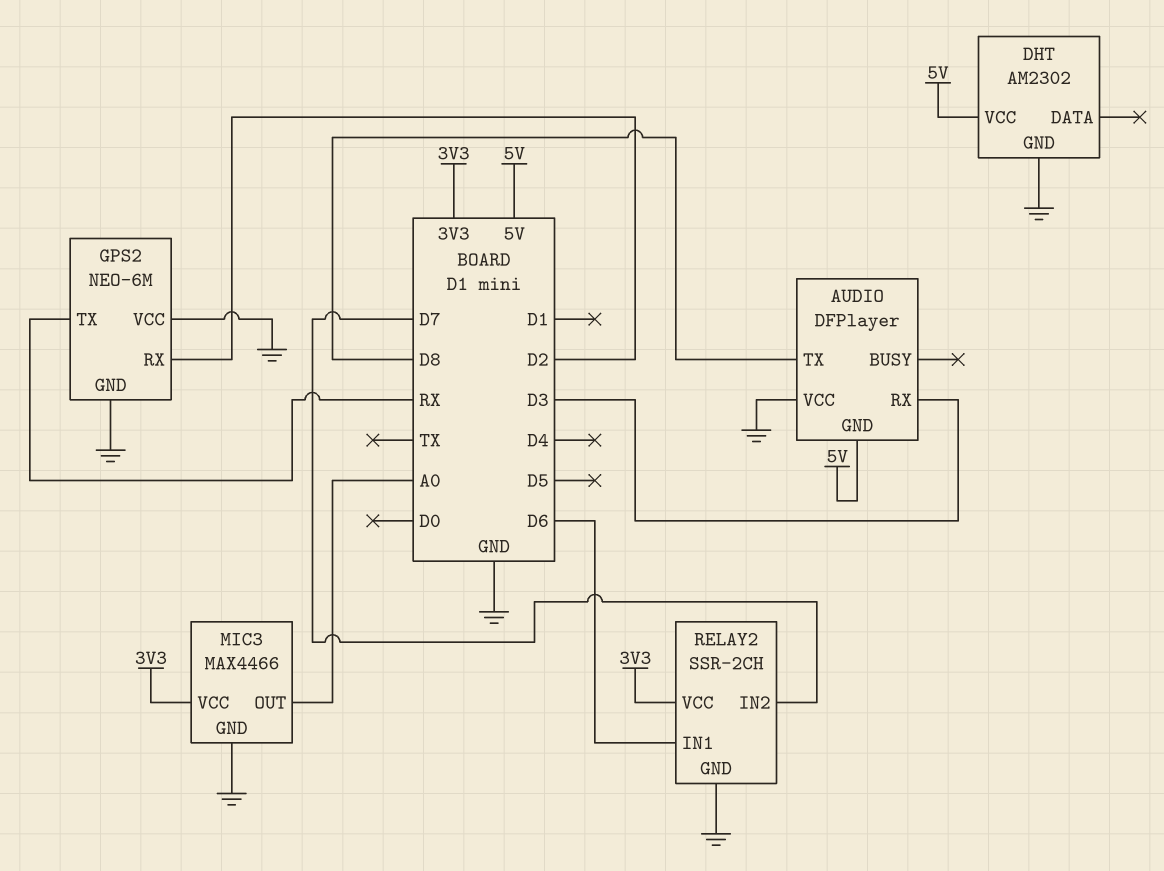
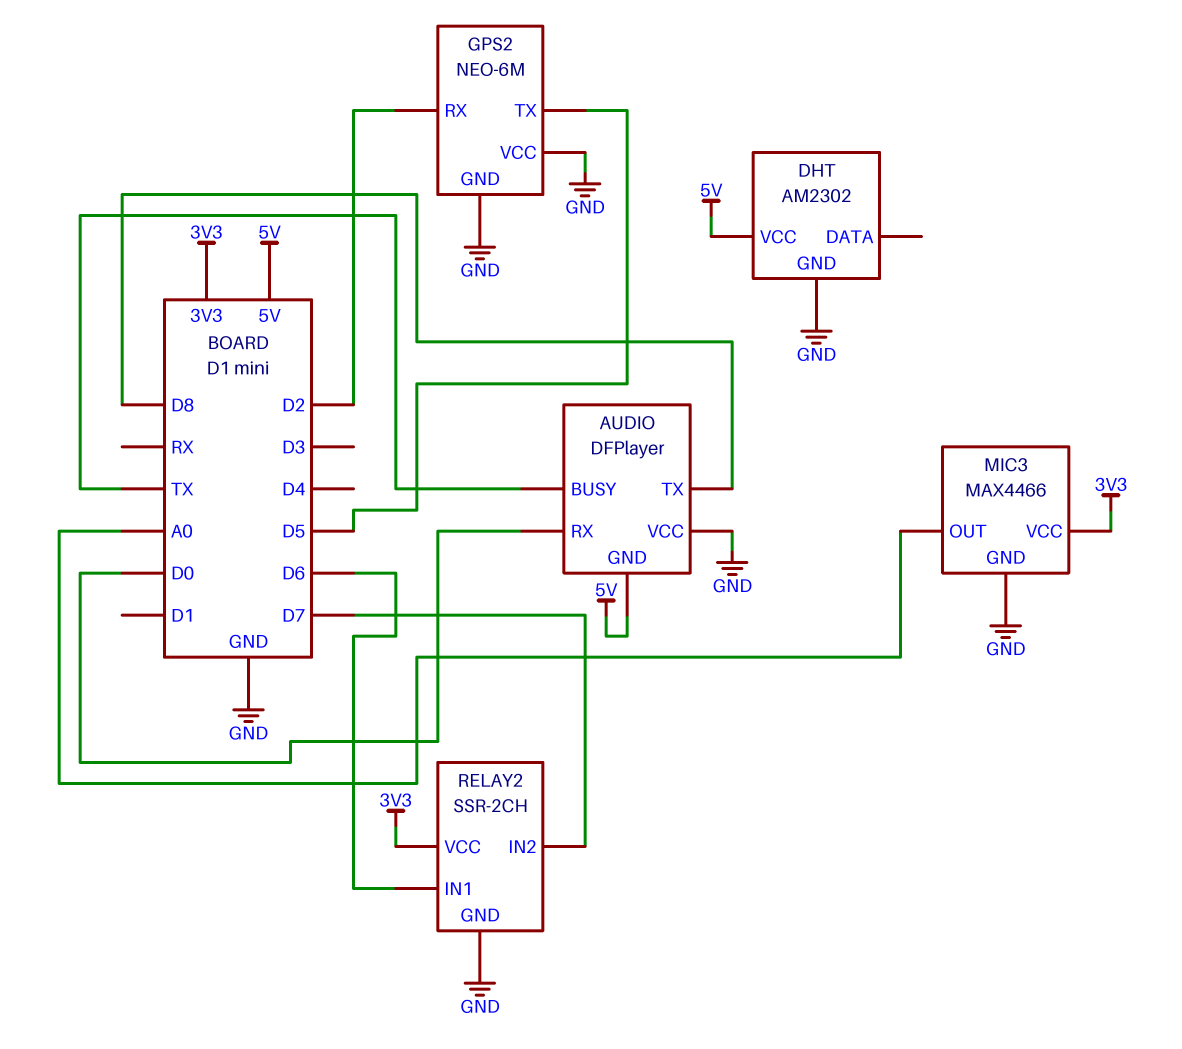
AUDIO pin BUSY: none -> TX
AUDIO pin RX: D3 -> D0
GPS2 pin TX: RX -> D5

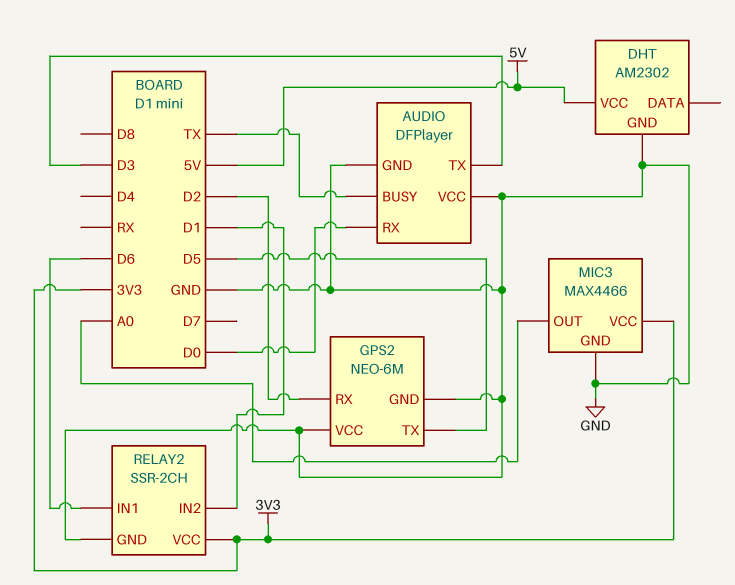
AUDIO pin GND: 5V -> GND
AUDIO pin TX: D8 -> D3
RELAY2 pin IN2: D7 -> D1

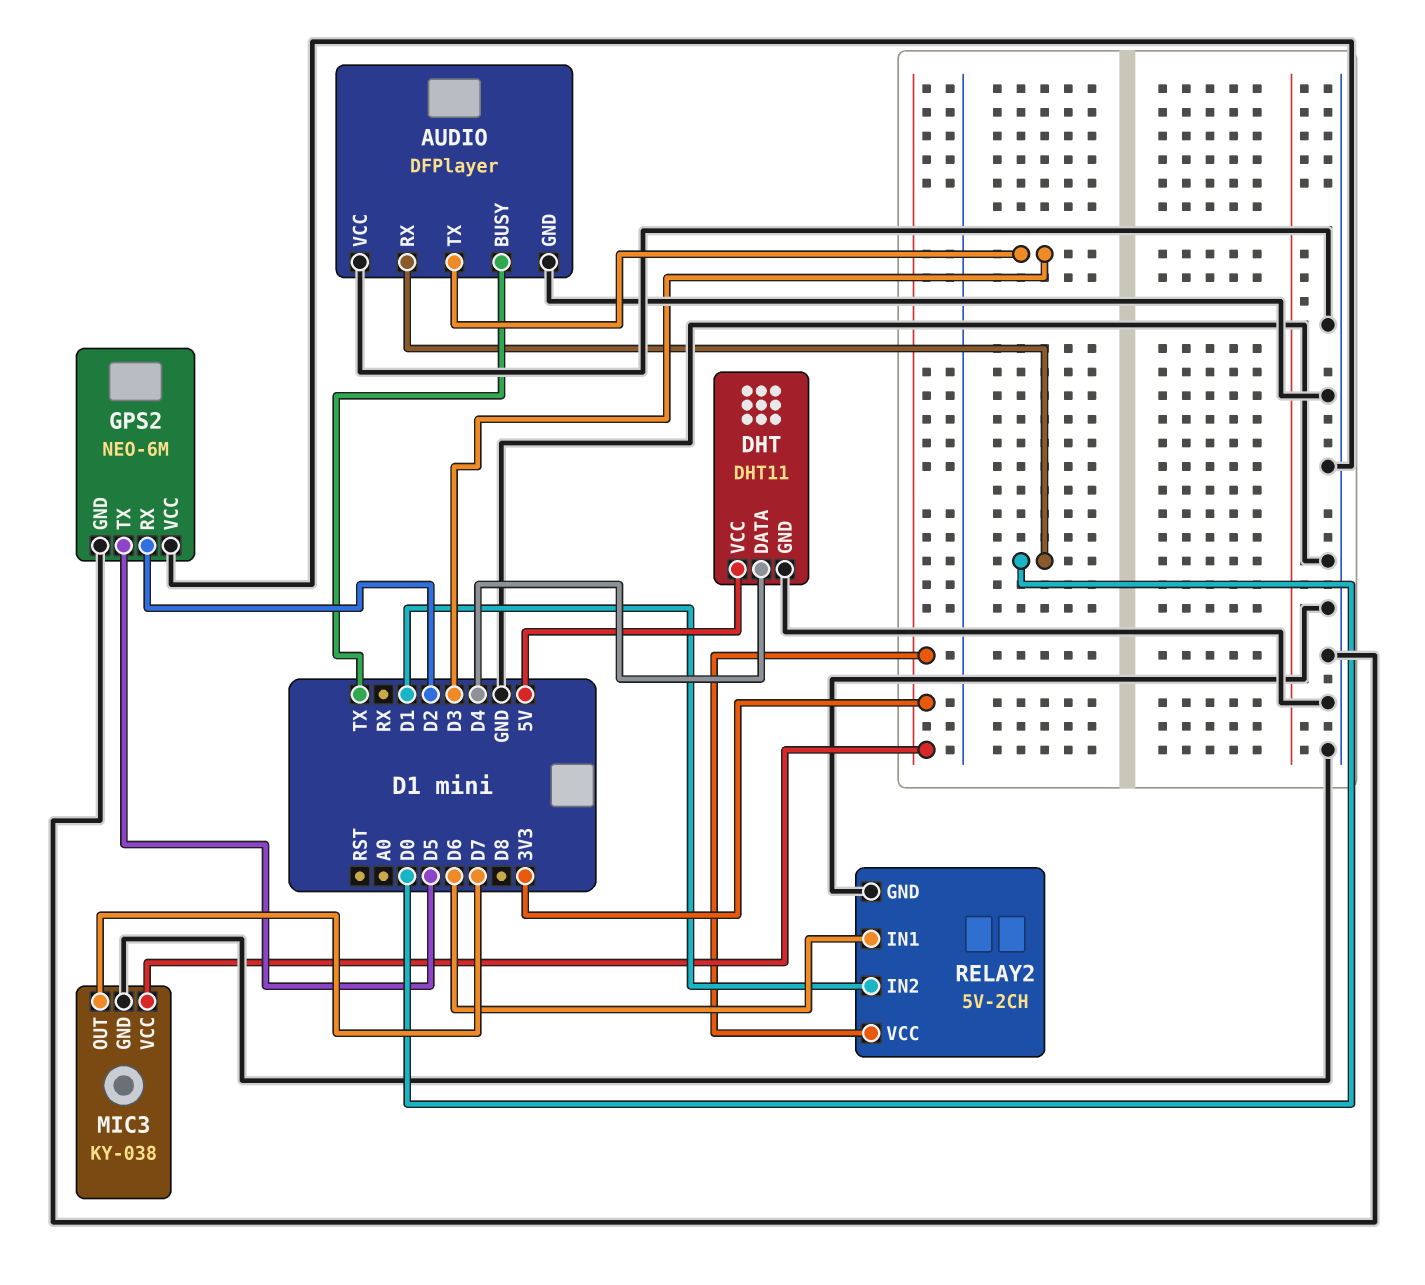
DHT: AM2302 -> DHT11
DHT pin DATA: none -> D4
MIC3: MAX4466 -> KY-038
MIC3 pin OUT: A0 -> D7
RELAY2: SSR-2CH -> 5V-2CH

